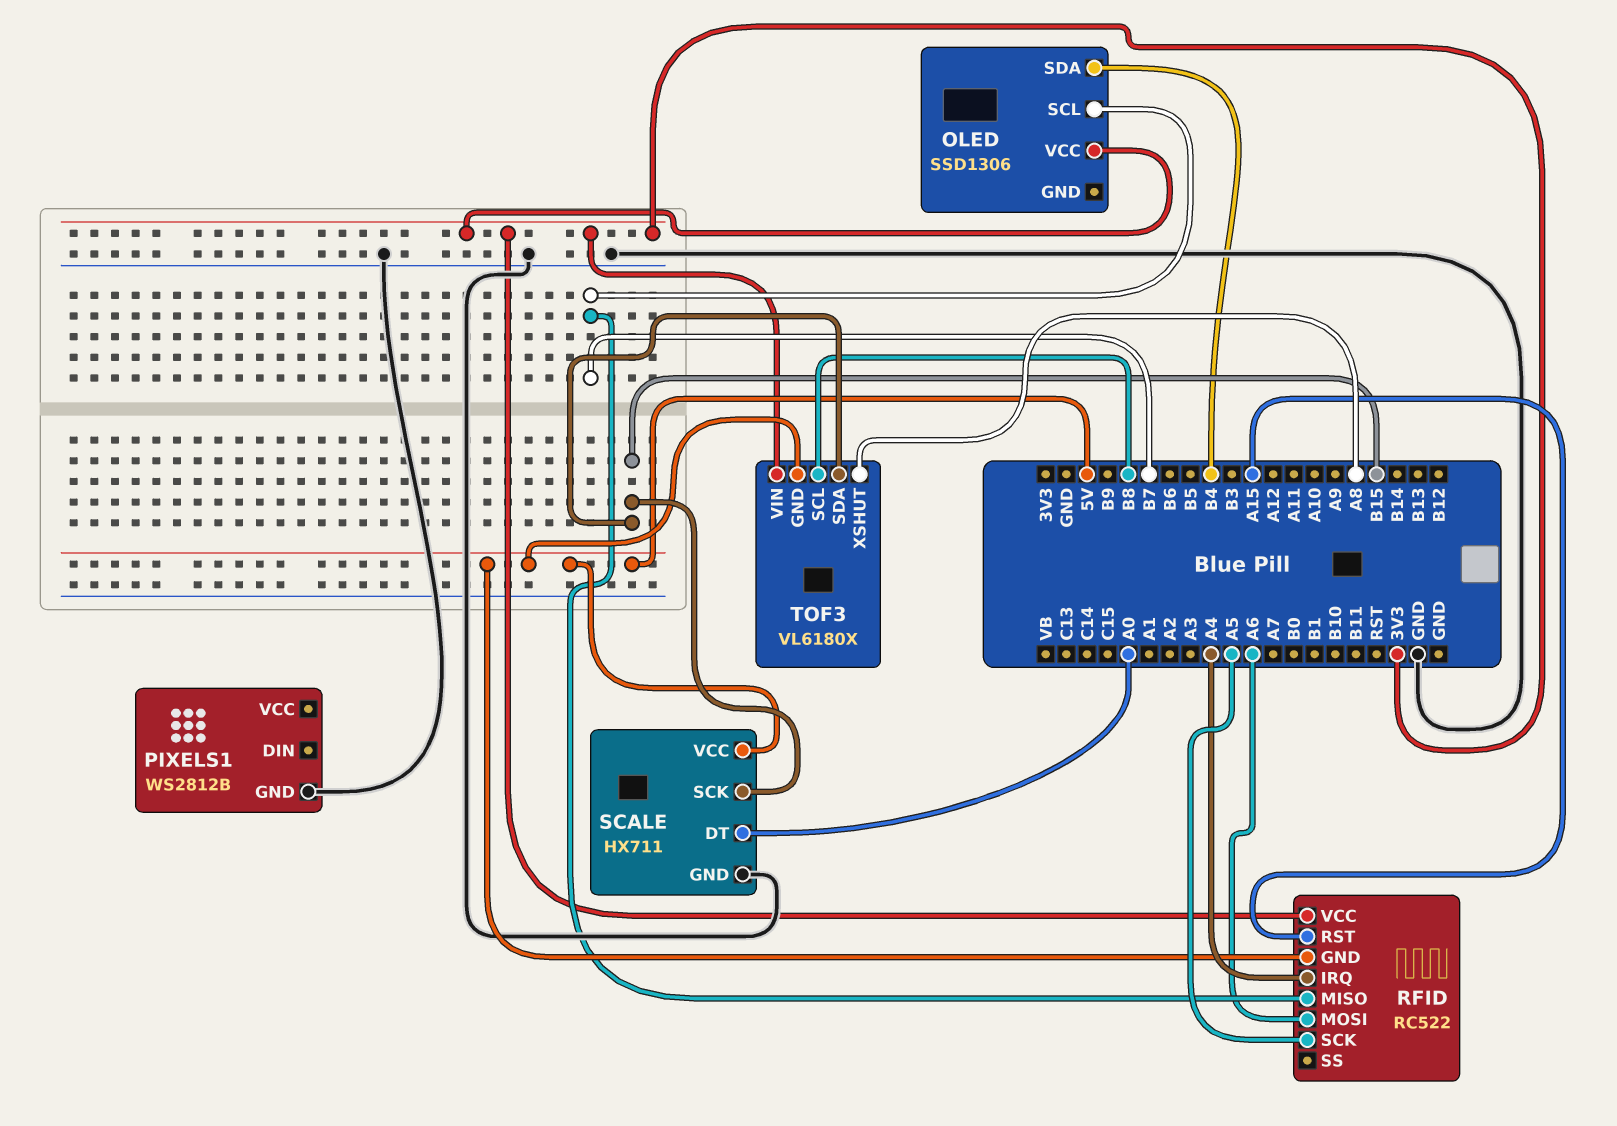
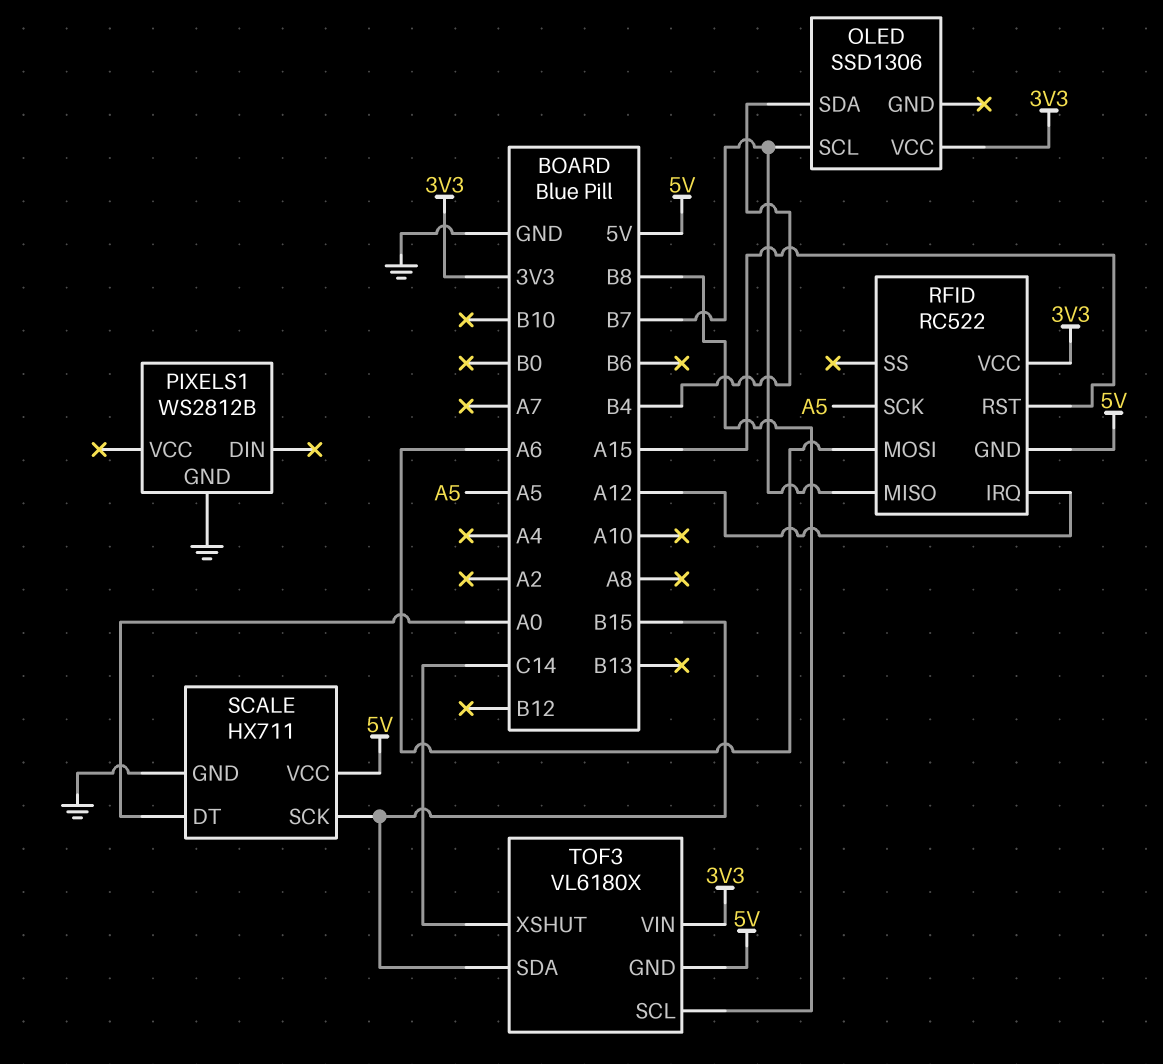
RFID pin IRQ: A4 -> A12
TOF3 pin XSHUT: A8 -> C14

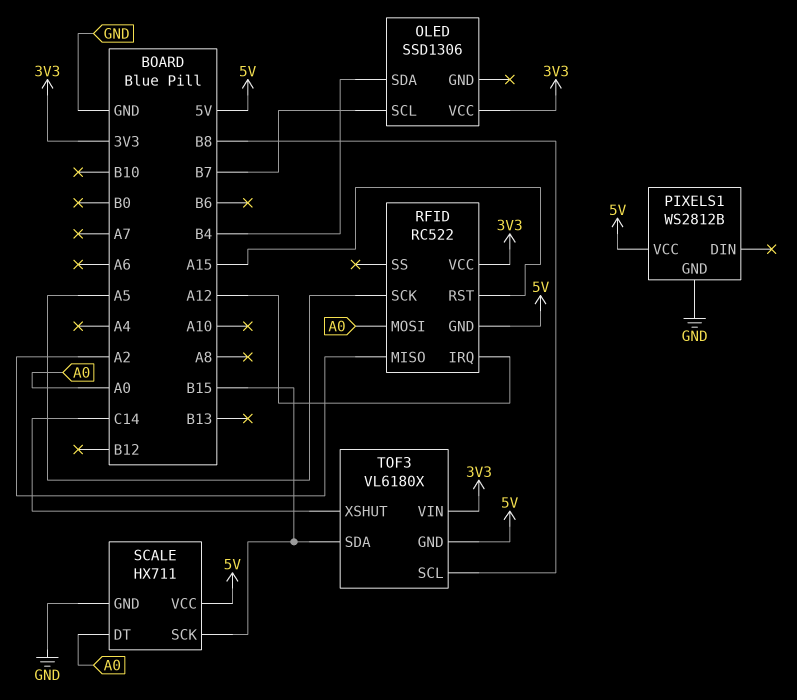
PIXELS1 pin VCC: none -> 5V
RFID pin MISO: B7 -> A2
RFID pin MOSI: A6 -> A0

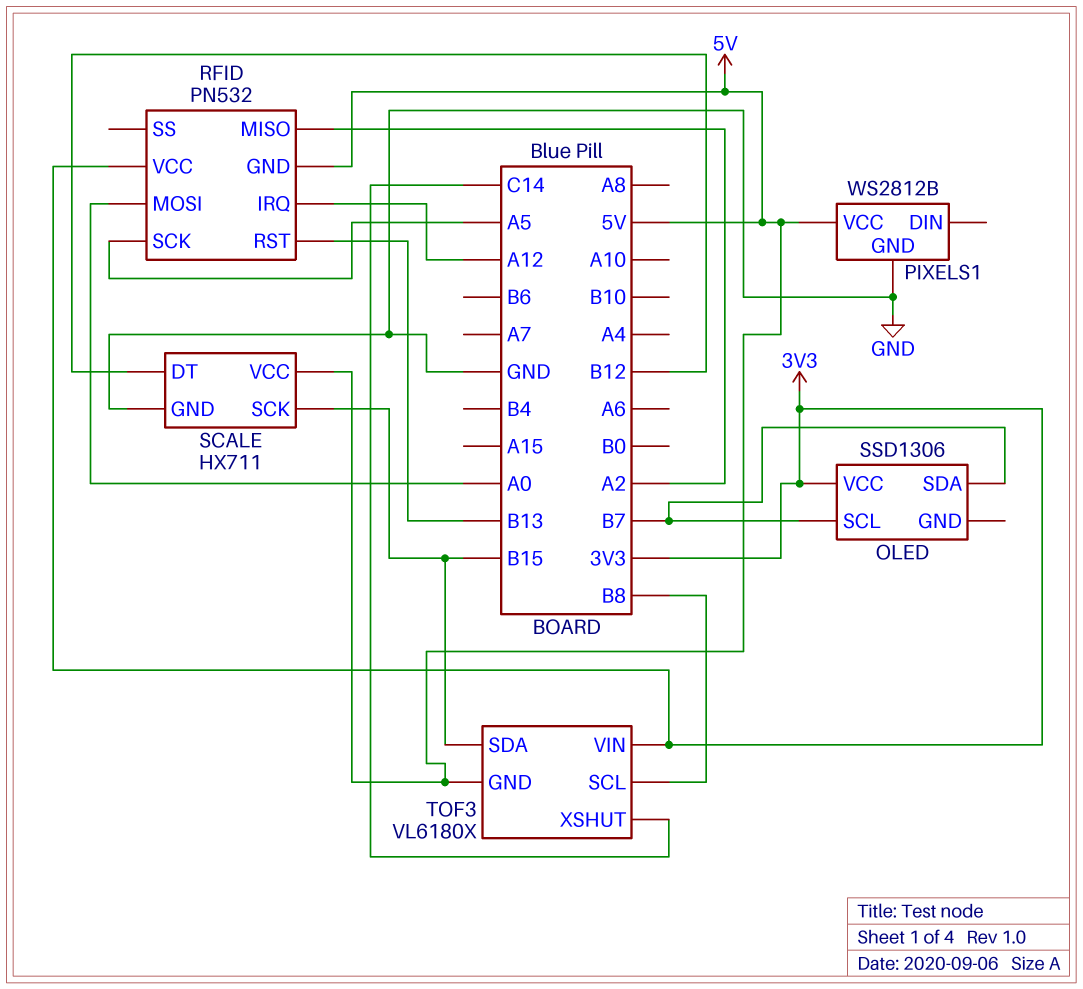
OLED pin SDA: B4 -> B7
RFID: RC522 -> PN532
RFID pin RST: A15 -> B13
SCALE pin DT: A0 -> B12

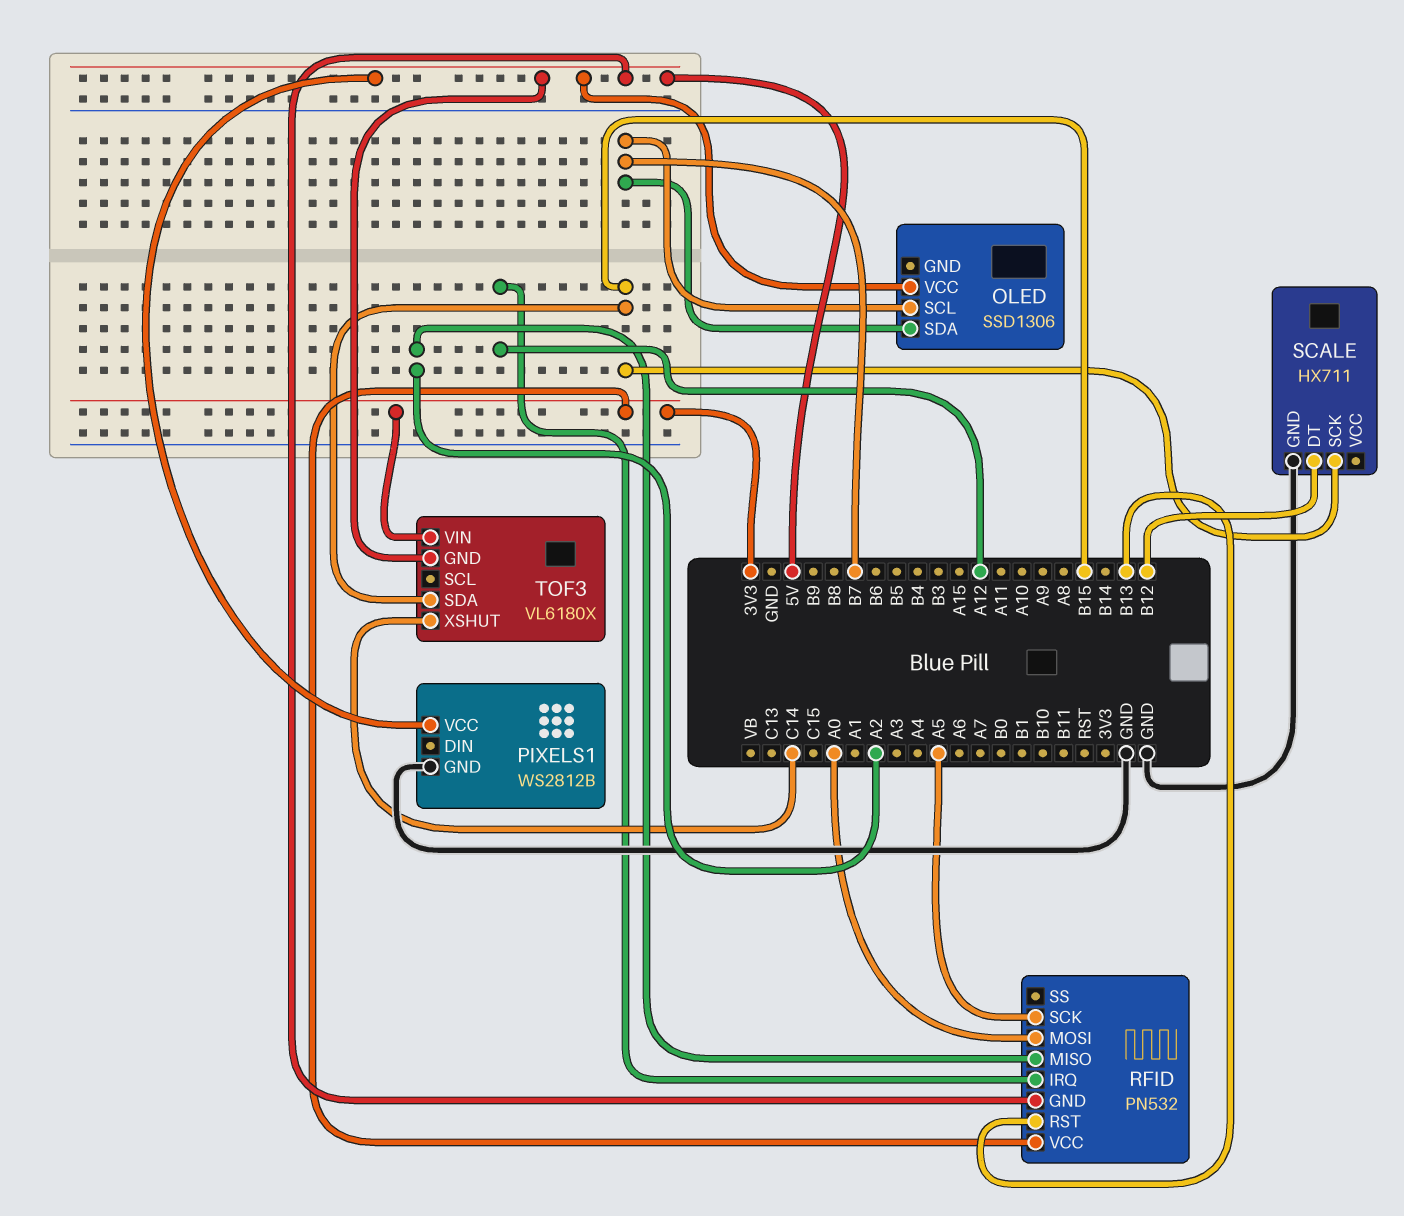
OLED pin VCC: 3V3 -> 5V
SCALE pin VCC: 5V -> none
TOF3 pin SCL: B8 -> none

